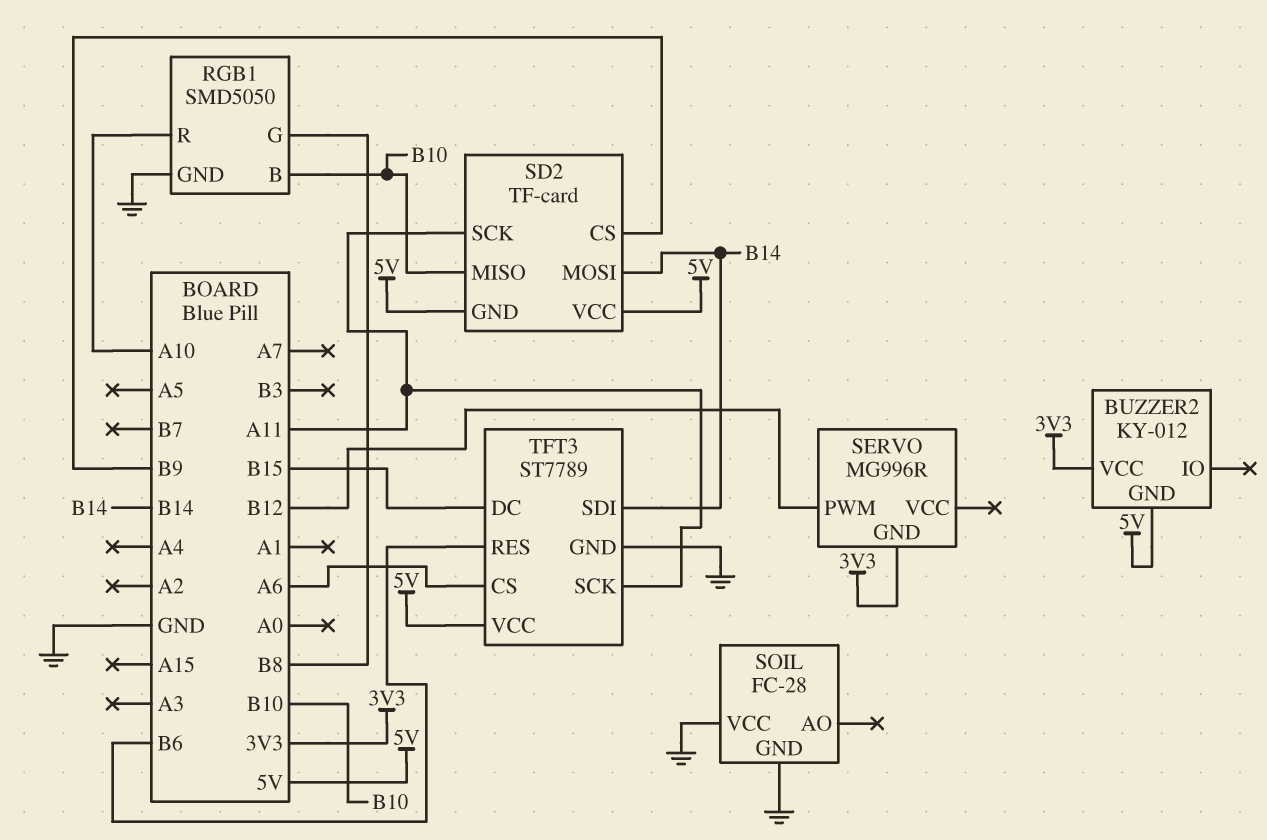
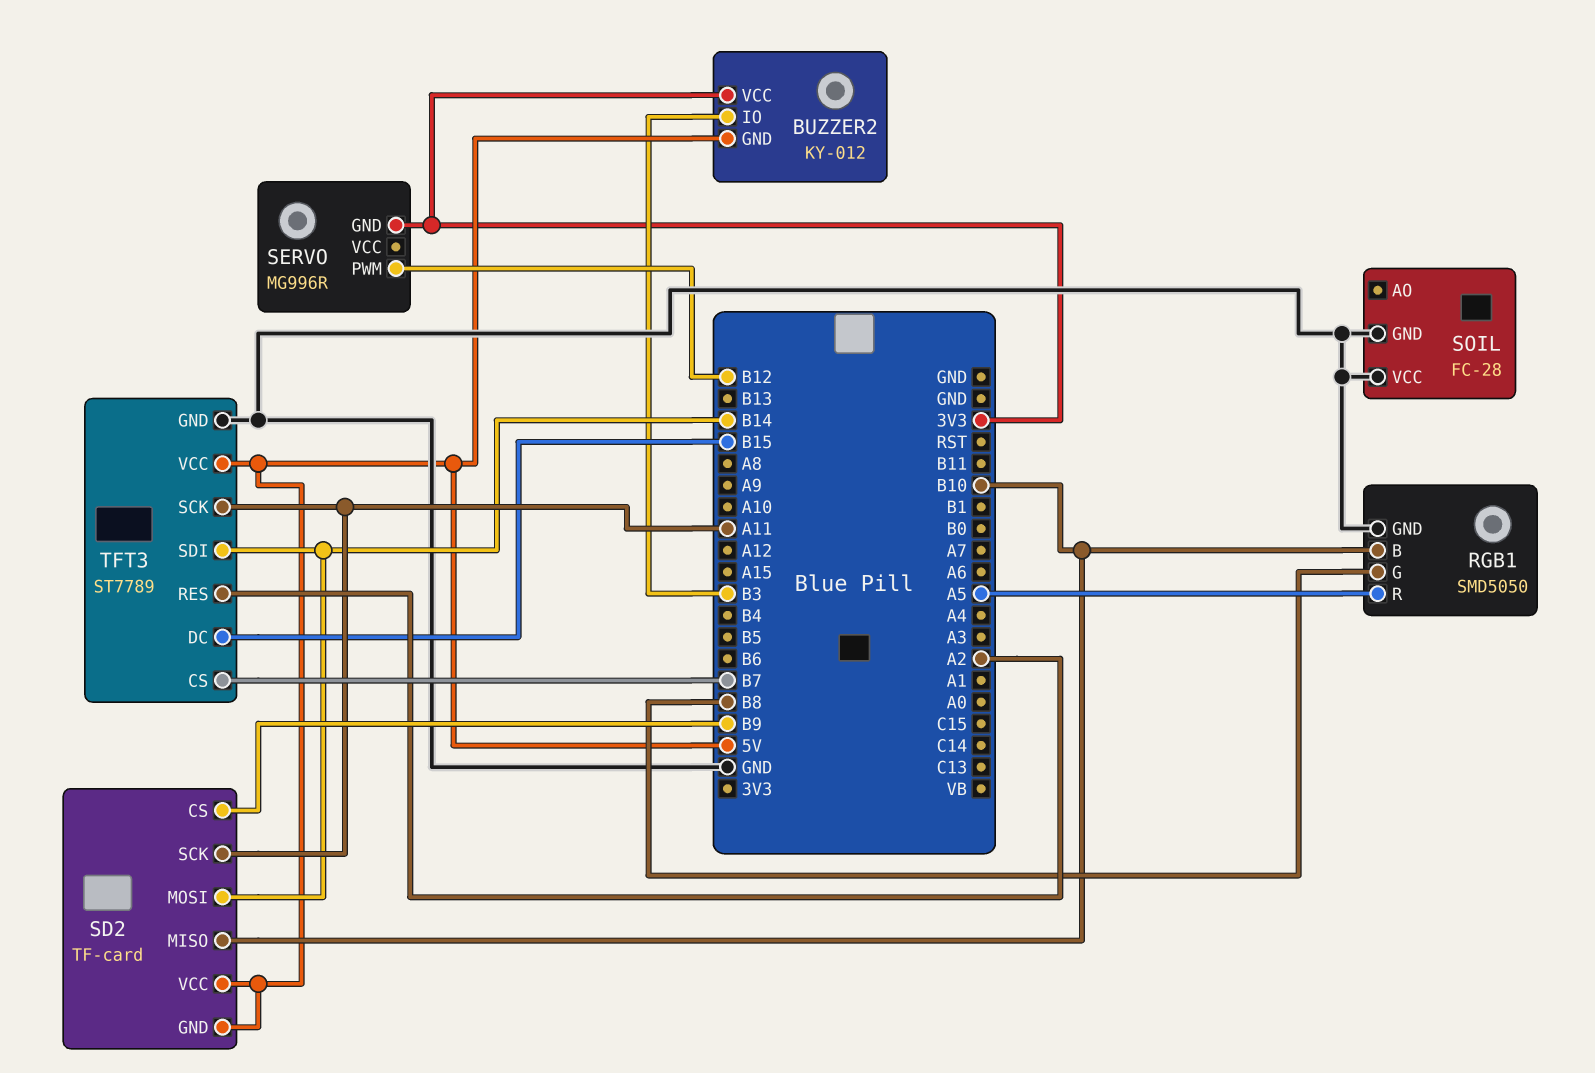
BUZZER2 pin IO: none -> B3
RGB1 pin R: A10 -> A5
TFT3 pin CS: A6 -> B7
TFT3 pin RES: B6 -> A2

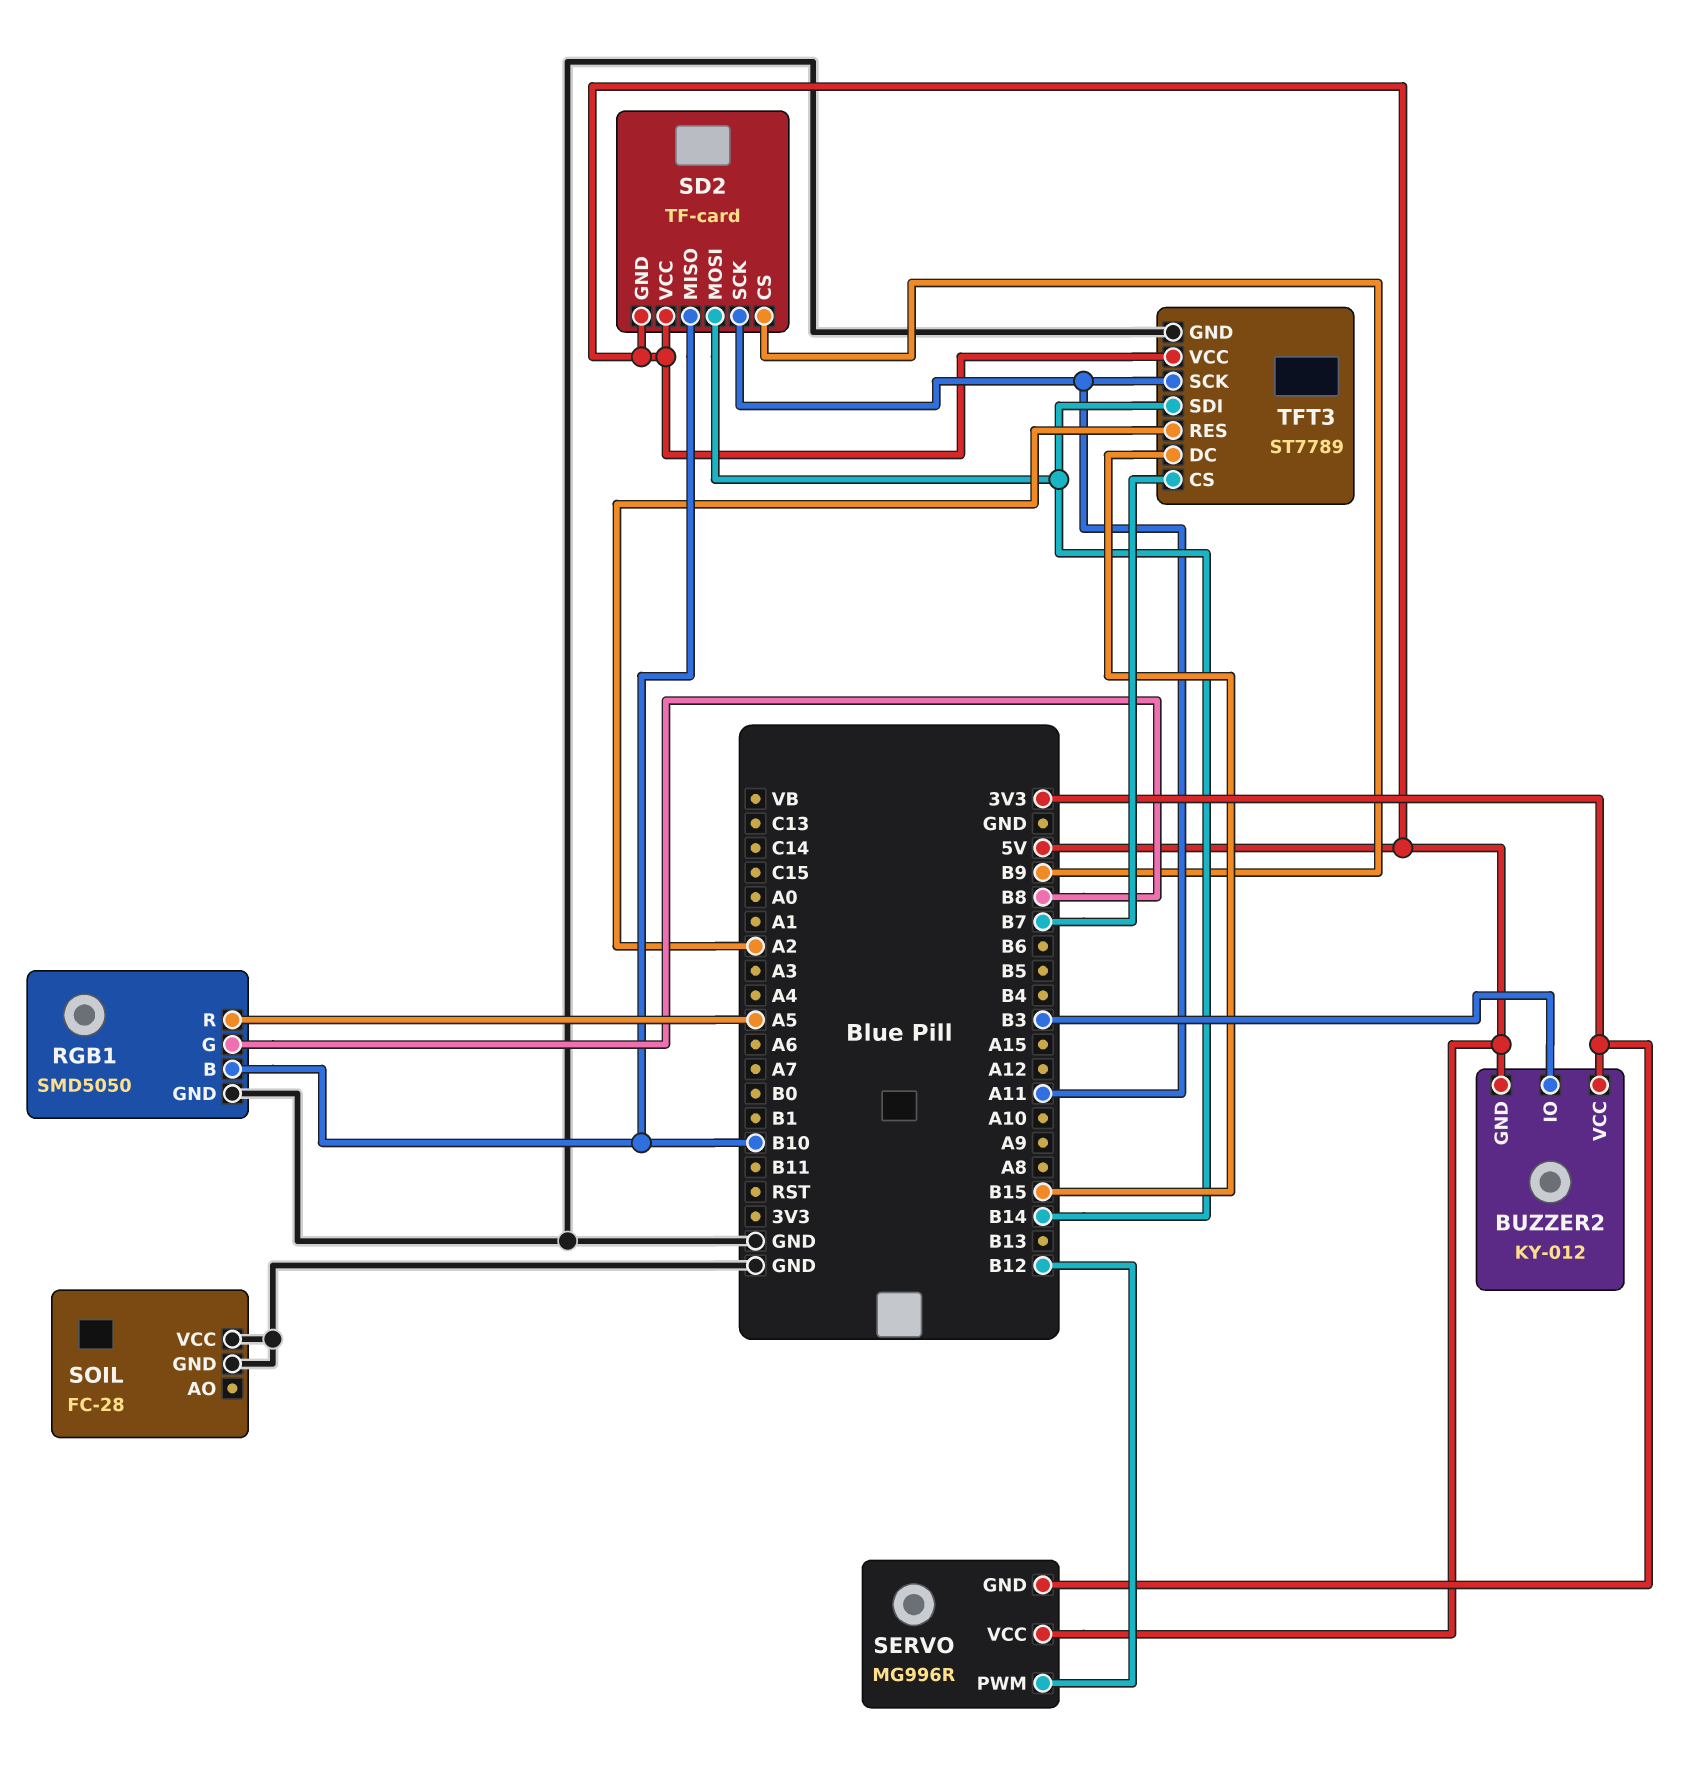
SERVO pin VCC: none -> 5V

